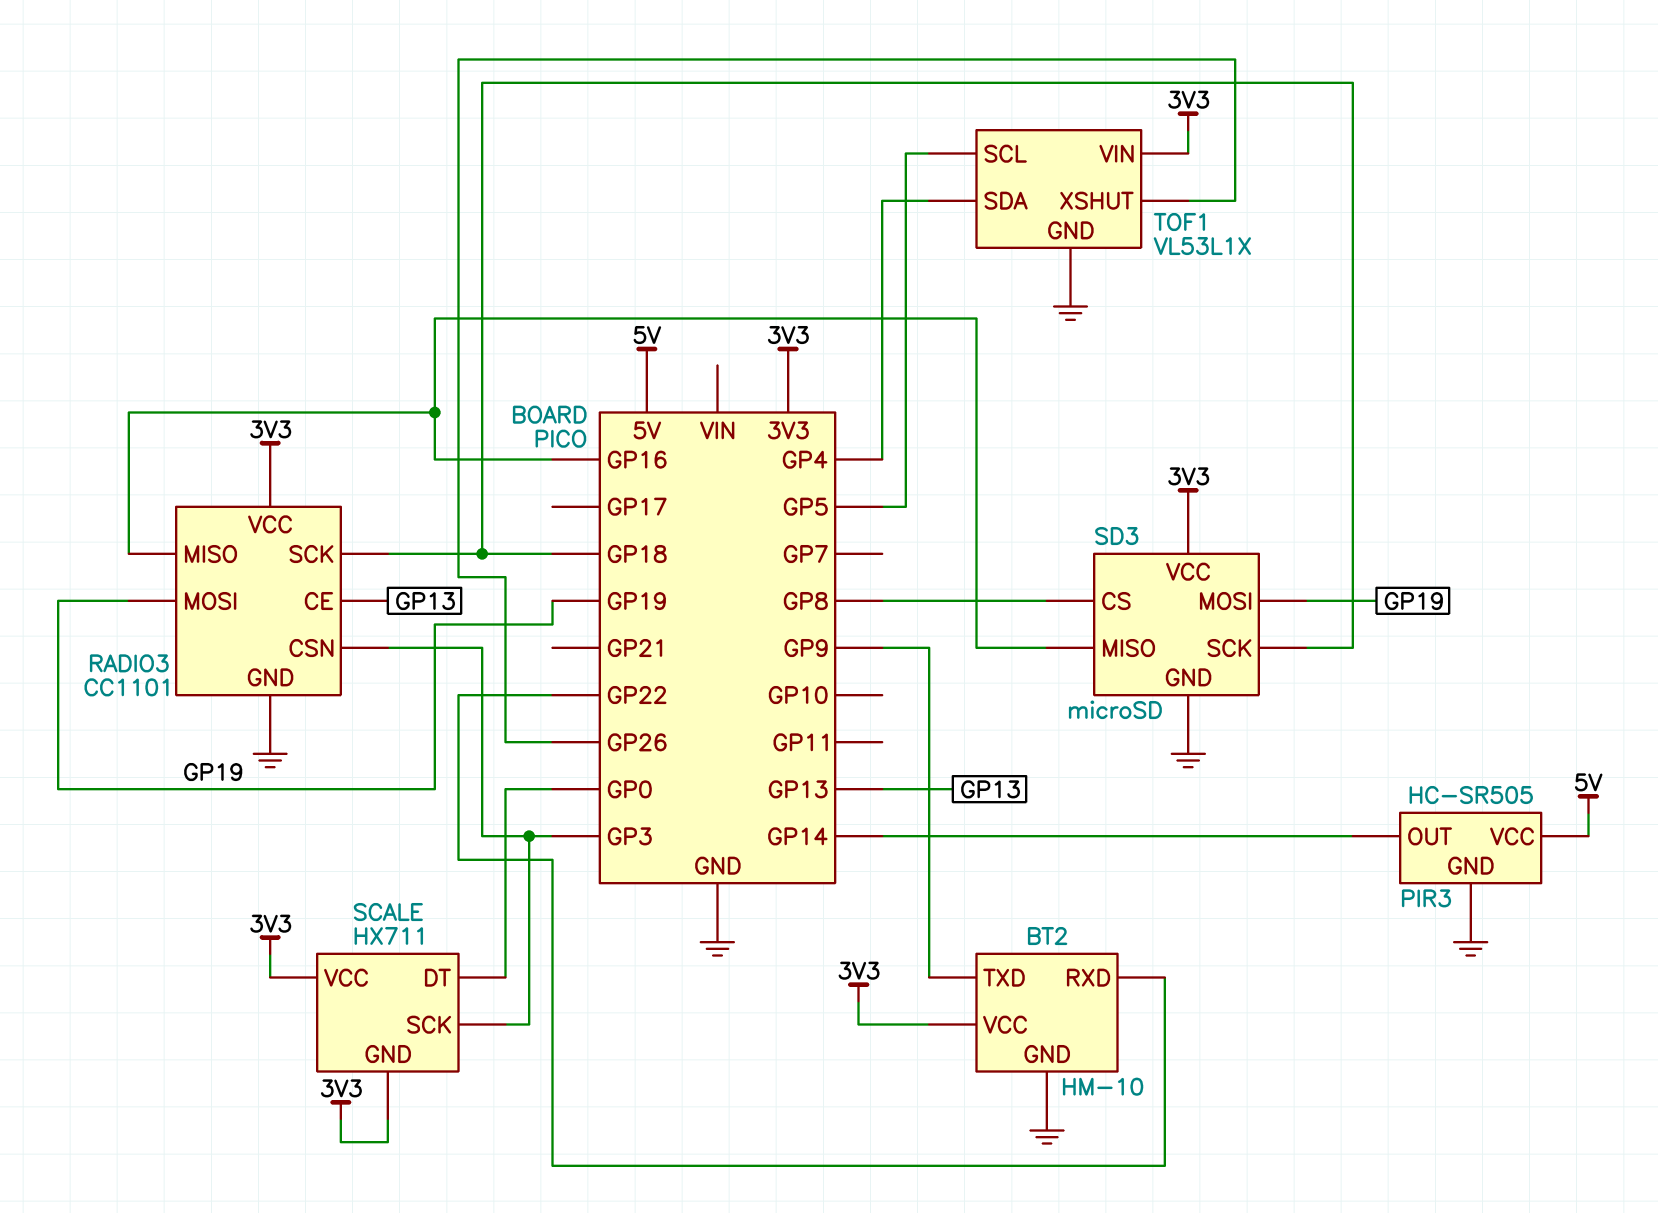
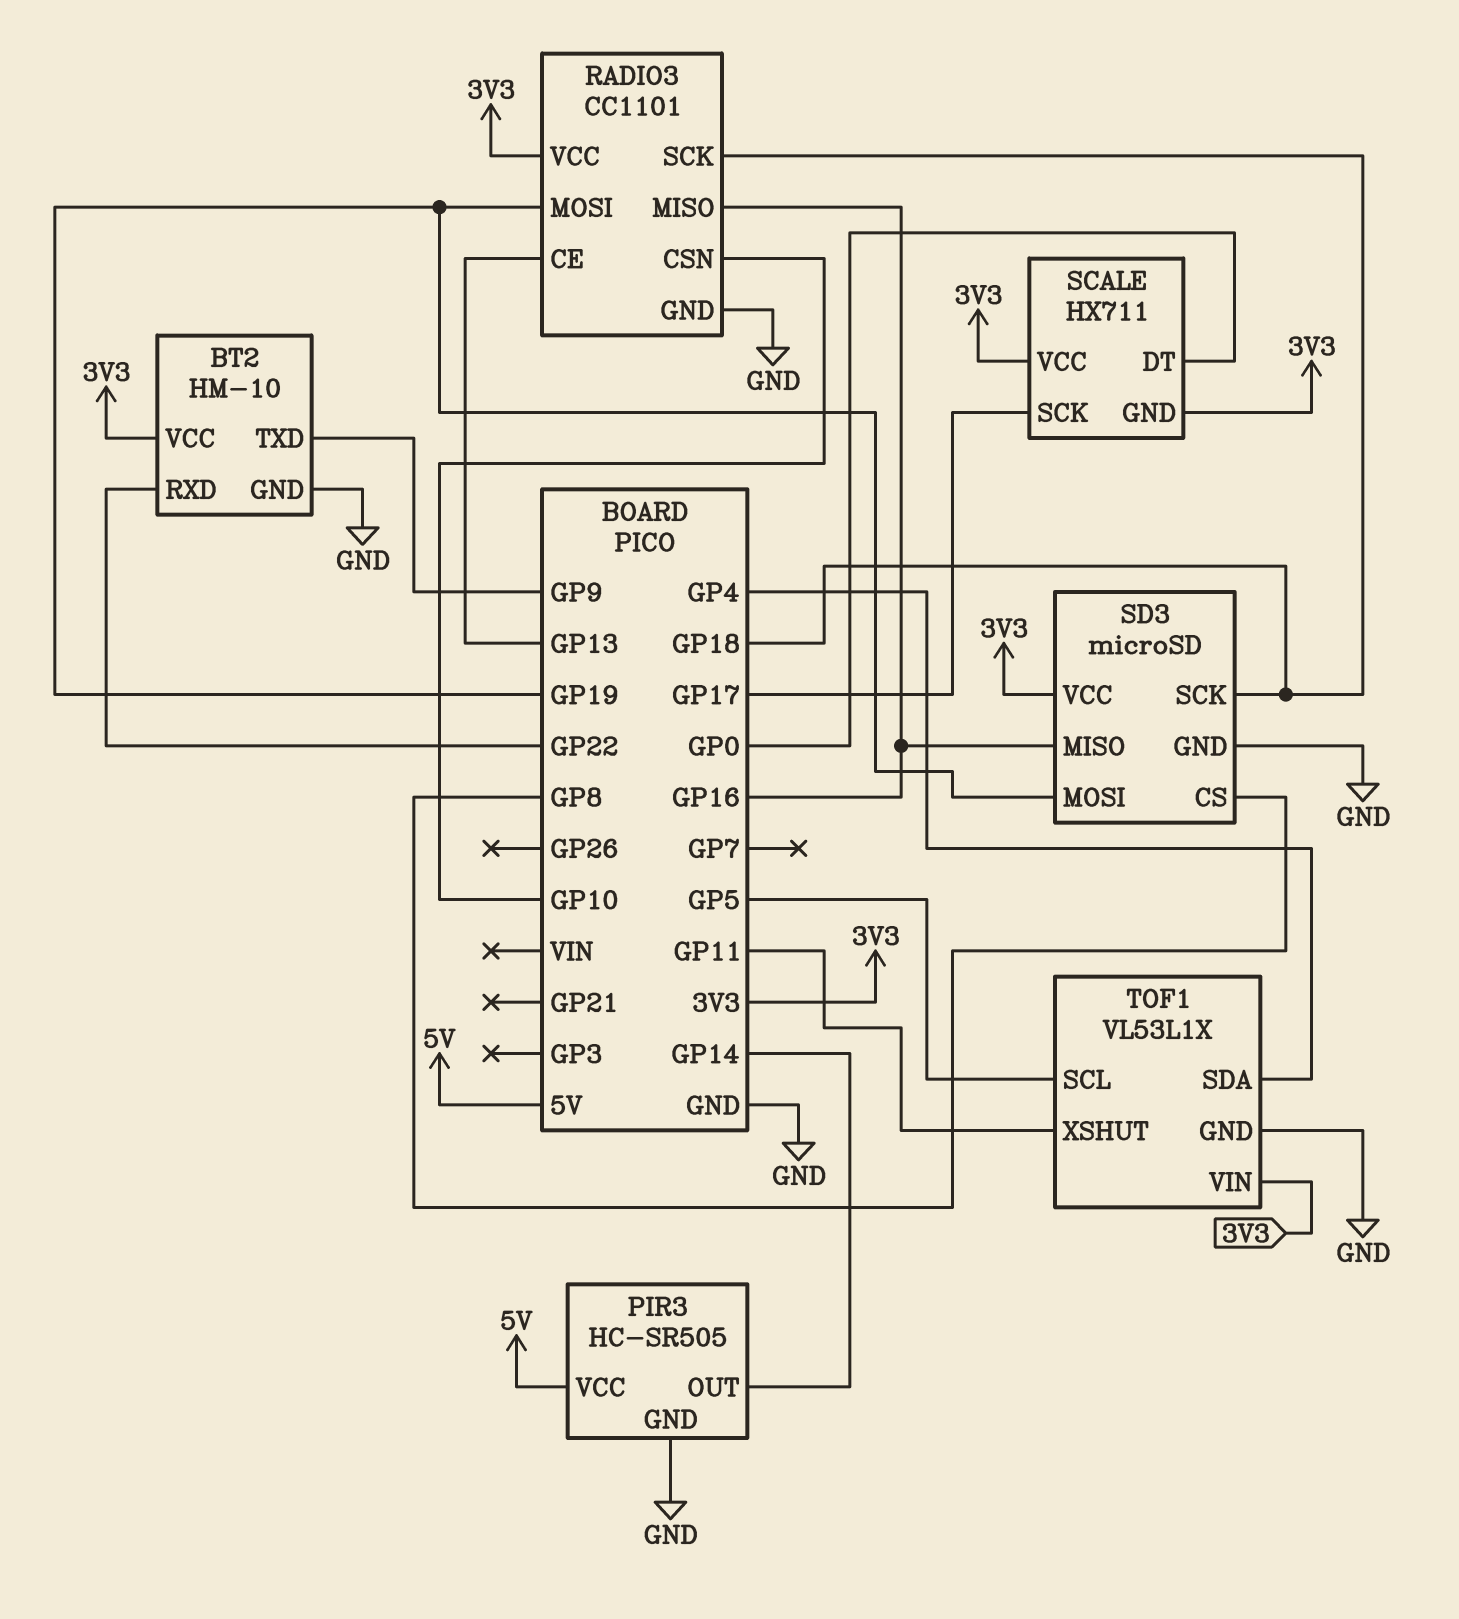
RADIO3 pin CSN: GP3 -> GP10
SCALE pin SCK: GP3 -> GP17
TOF1 pin XSHUT: GP26 -> GP11

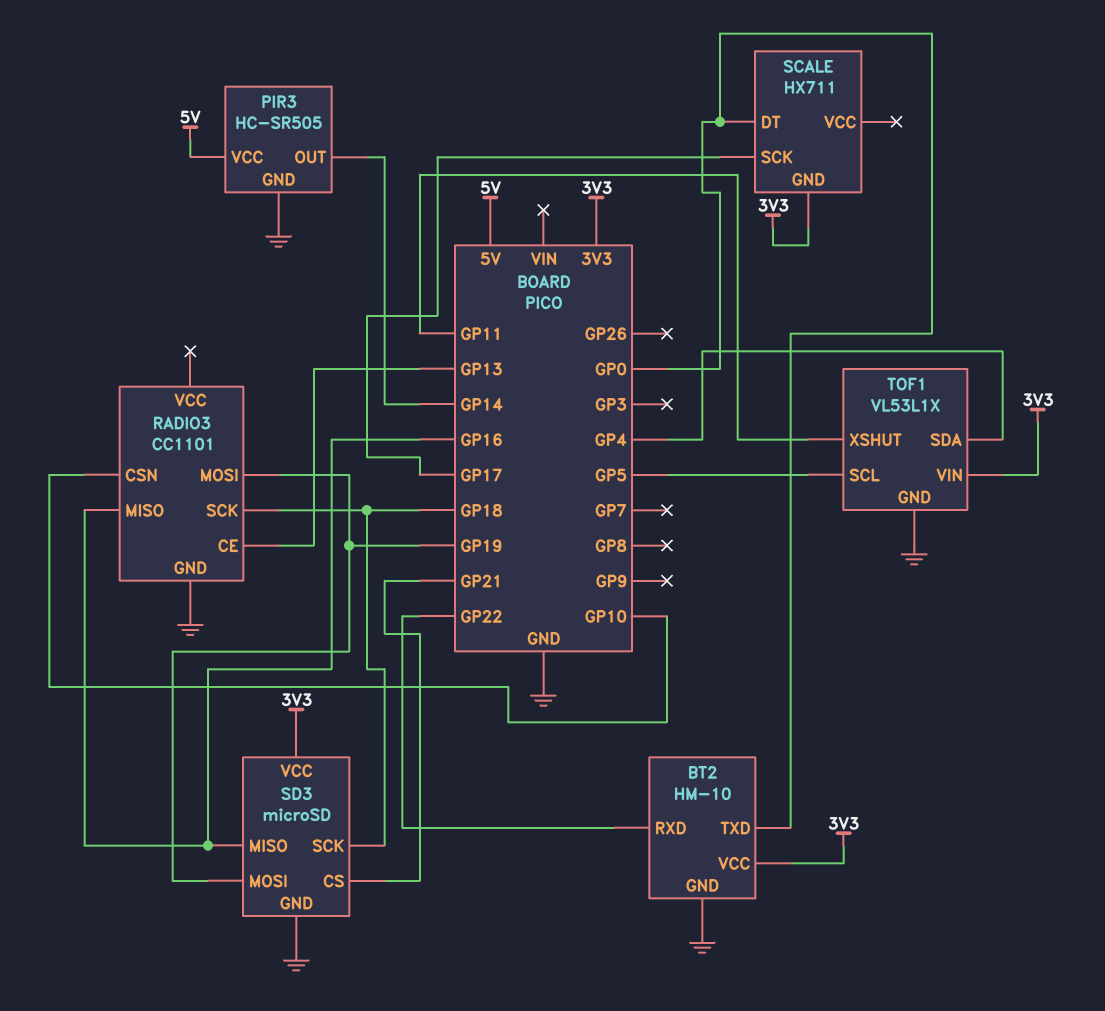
BT2 pin TXD: GP9 -> GP0
RADIO3 pin VCC: 3V3 -> none
SCALE pin VCC: 3V3 -> none
SD3 pin CS: GP8 -> GP21

